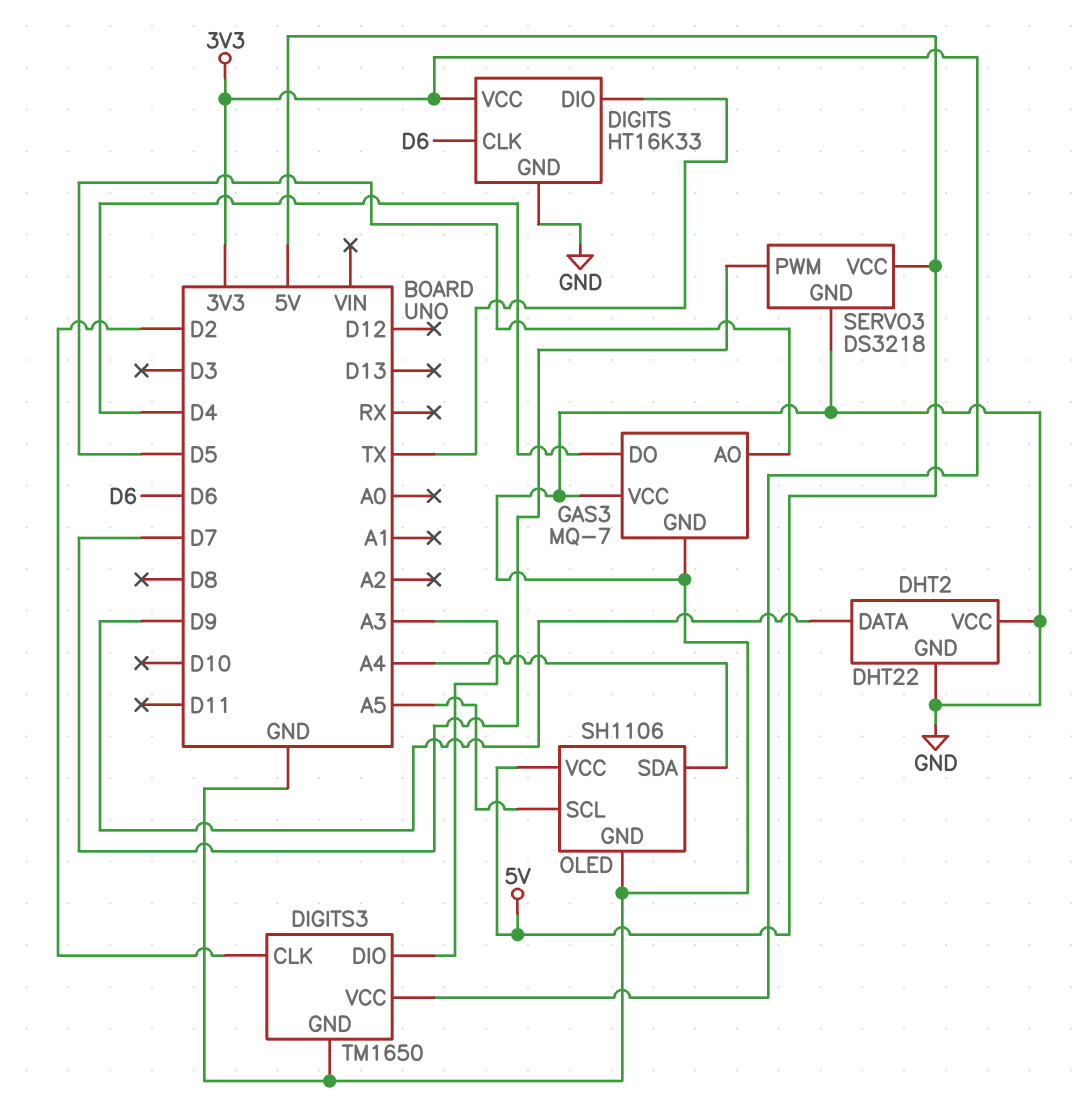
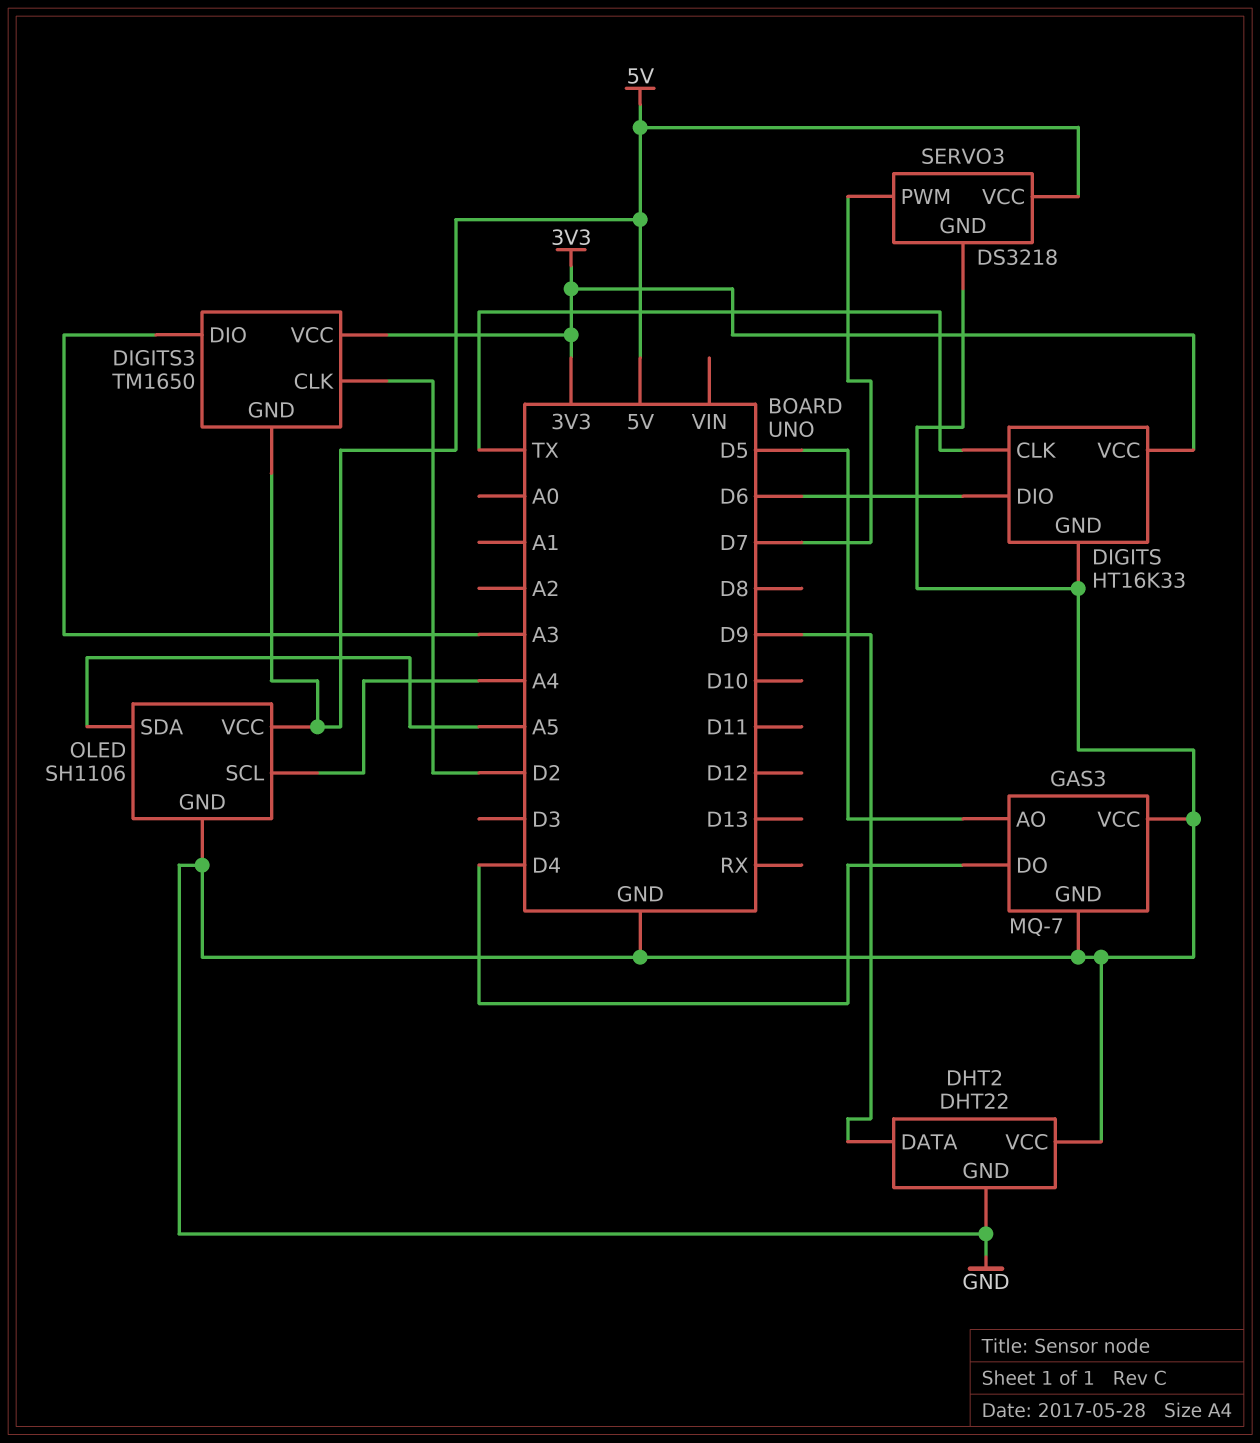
DIGITS pin CLK: D6 -> TX
DIGITS pin DIO: TX -> D6
DIGITS3 pin GND: GND -> 5V
OLED pin SCL: A5 -> A4
OLED pin SDA: A4 -> A5

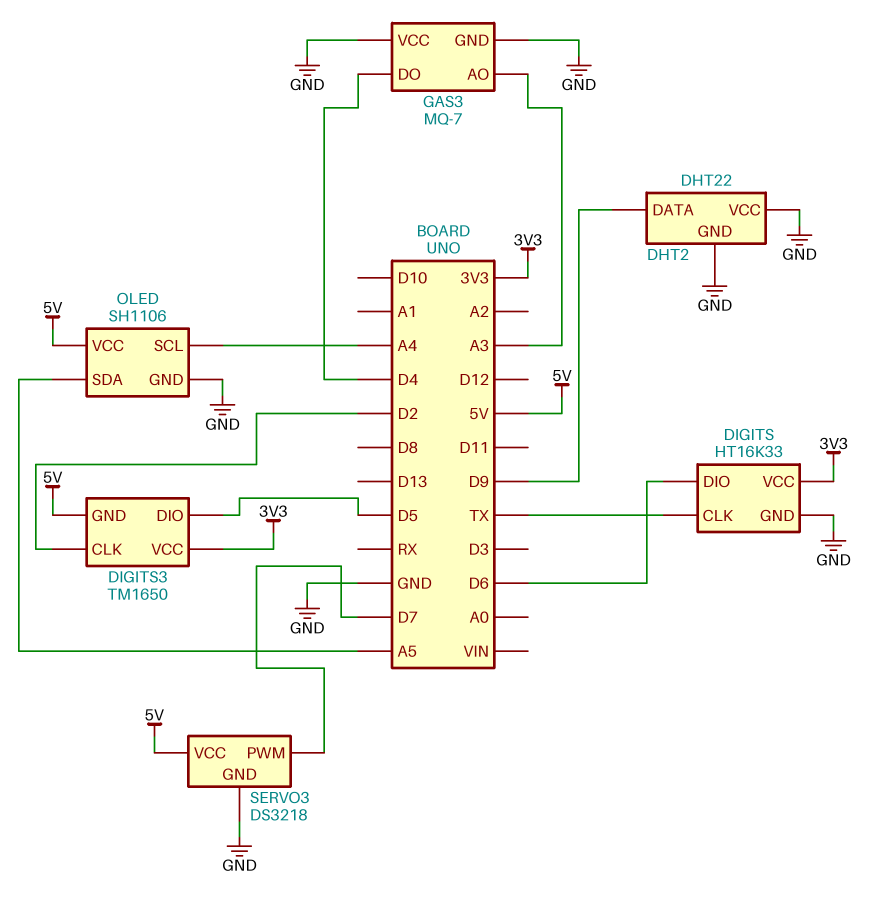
DIGITS3 pin DIO: A3 -> D5
GAS3 pin AO: D5 -> A3

